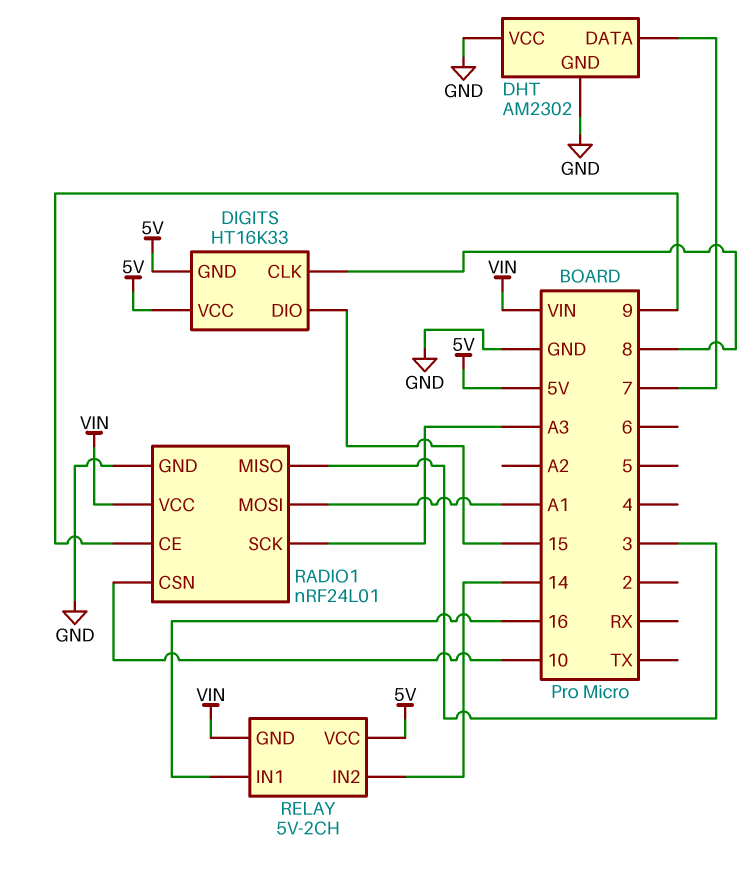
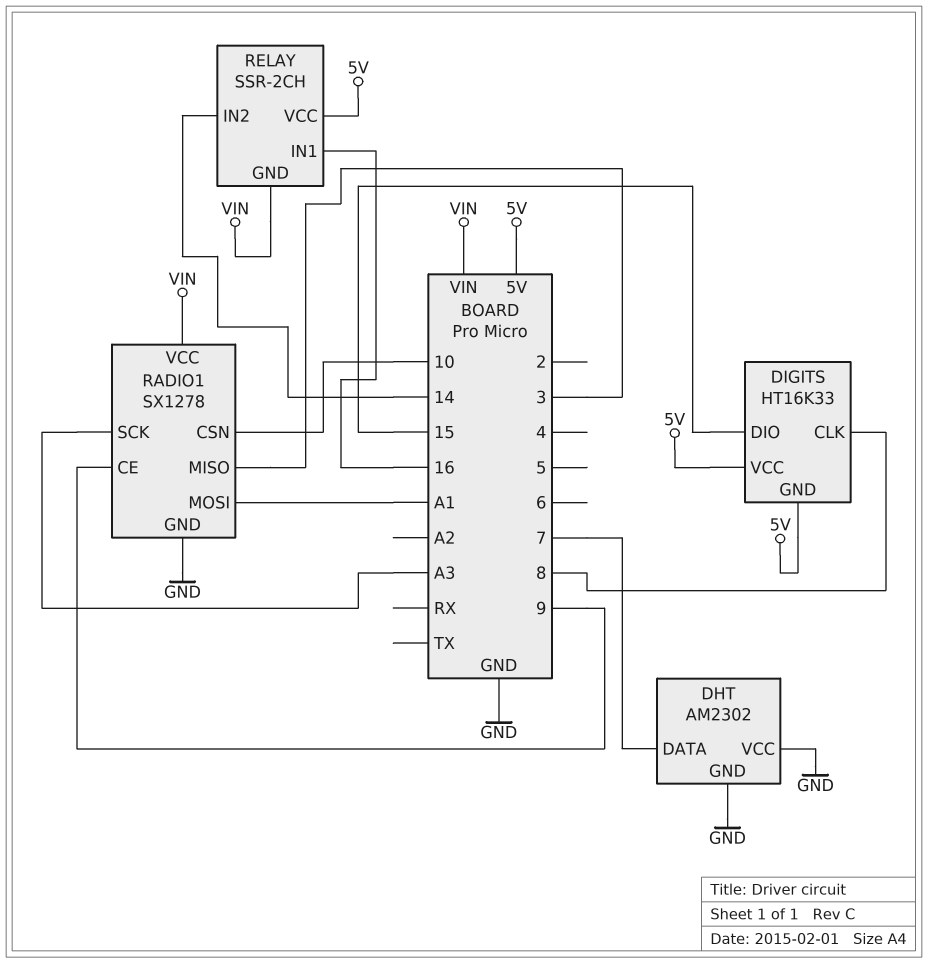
RADIO1: nRF24L01 -> SX1278
RELAY: 5V-2CH -> SSR-2CH

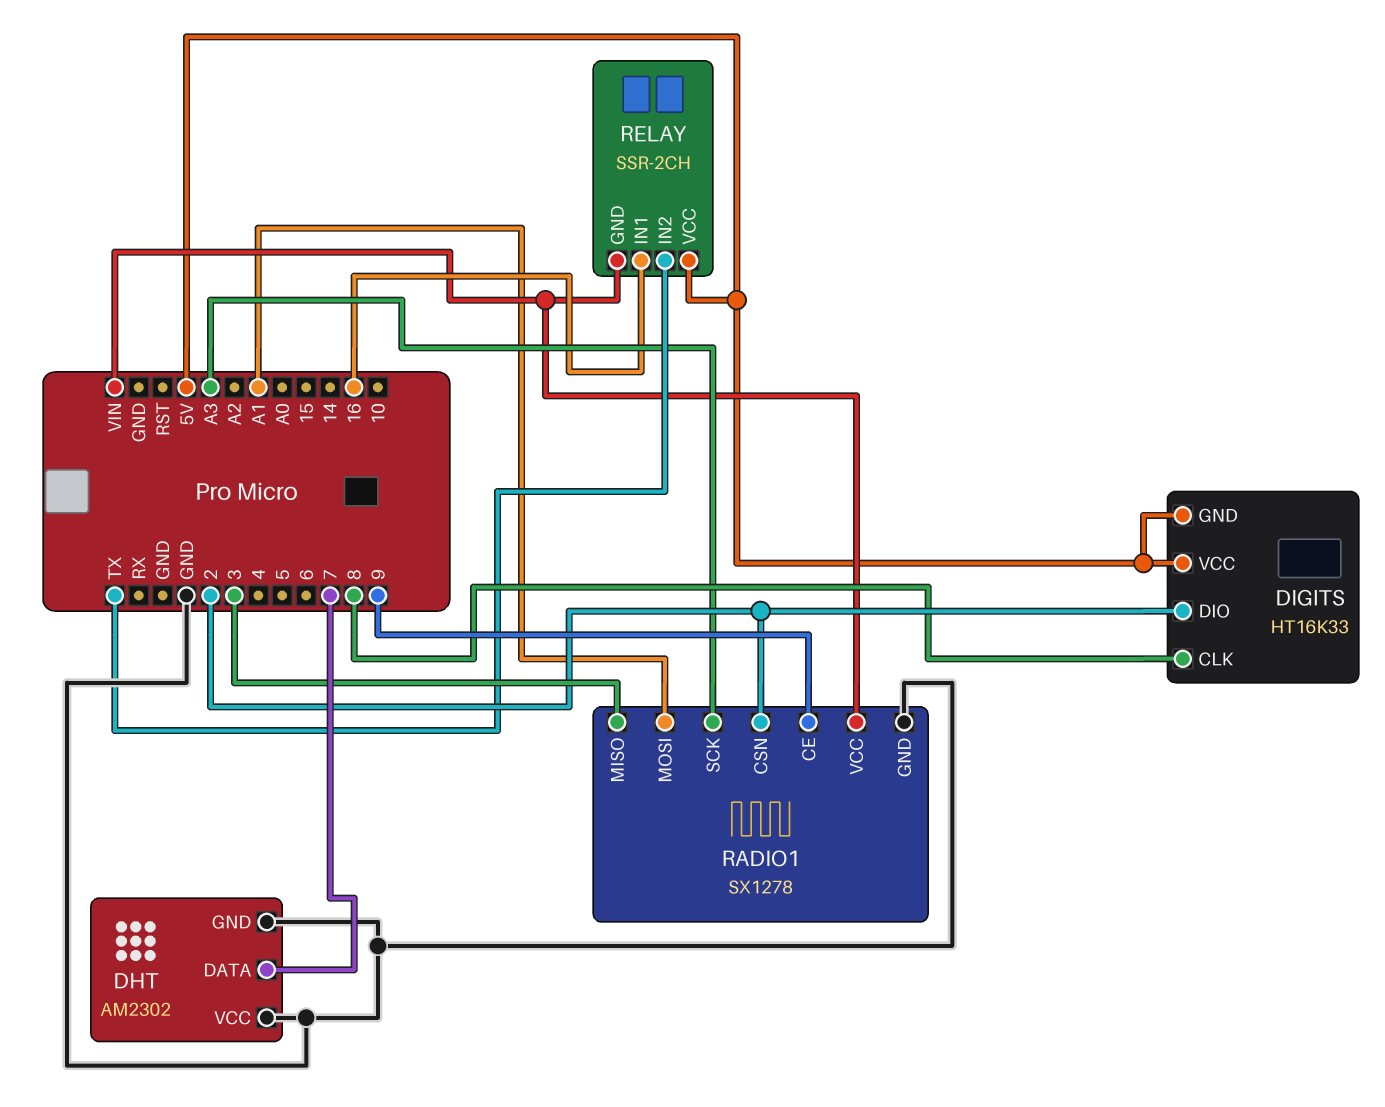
DIGITS pin DIO: 15 -> 2
RADIO1 pin CSN: 10 -> 2
RELAY pin IN2: 14 -> TX

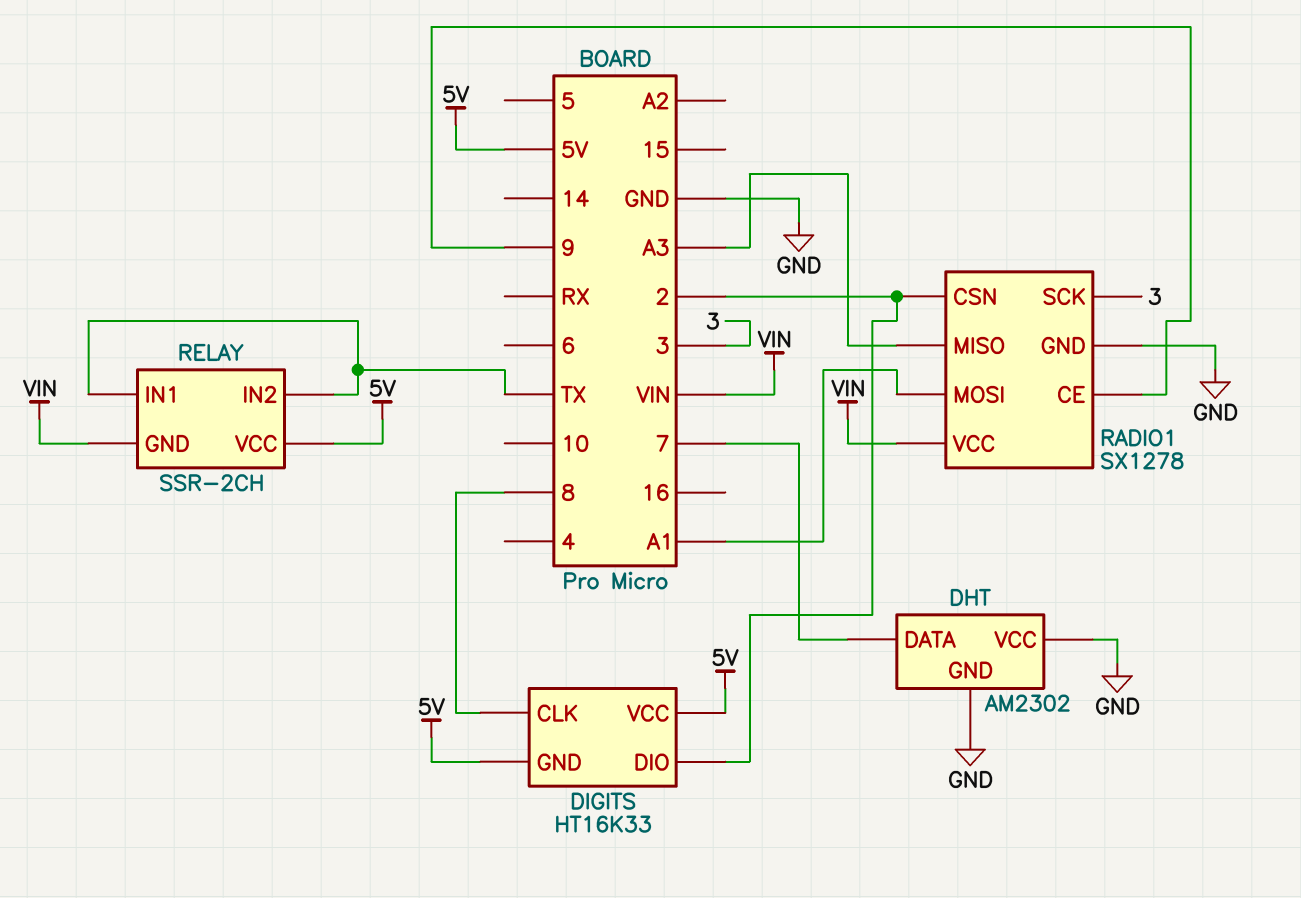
RADIO1 pin MISO: 3 -> A3
RADIO1 pin SCK: A3 -> 3
RELAY pin IN1: 16 -> TX

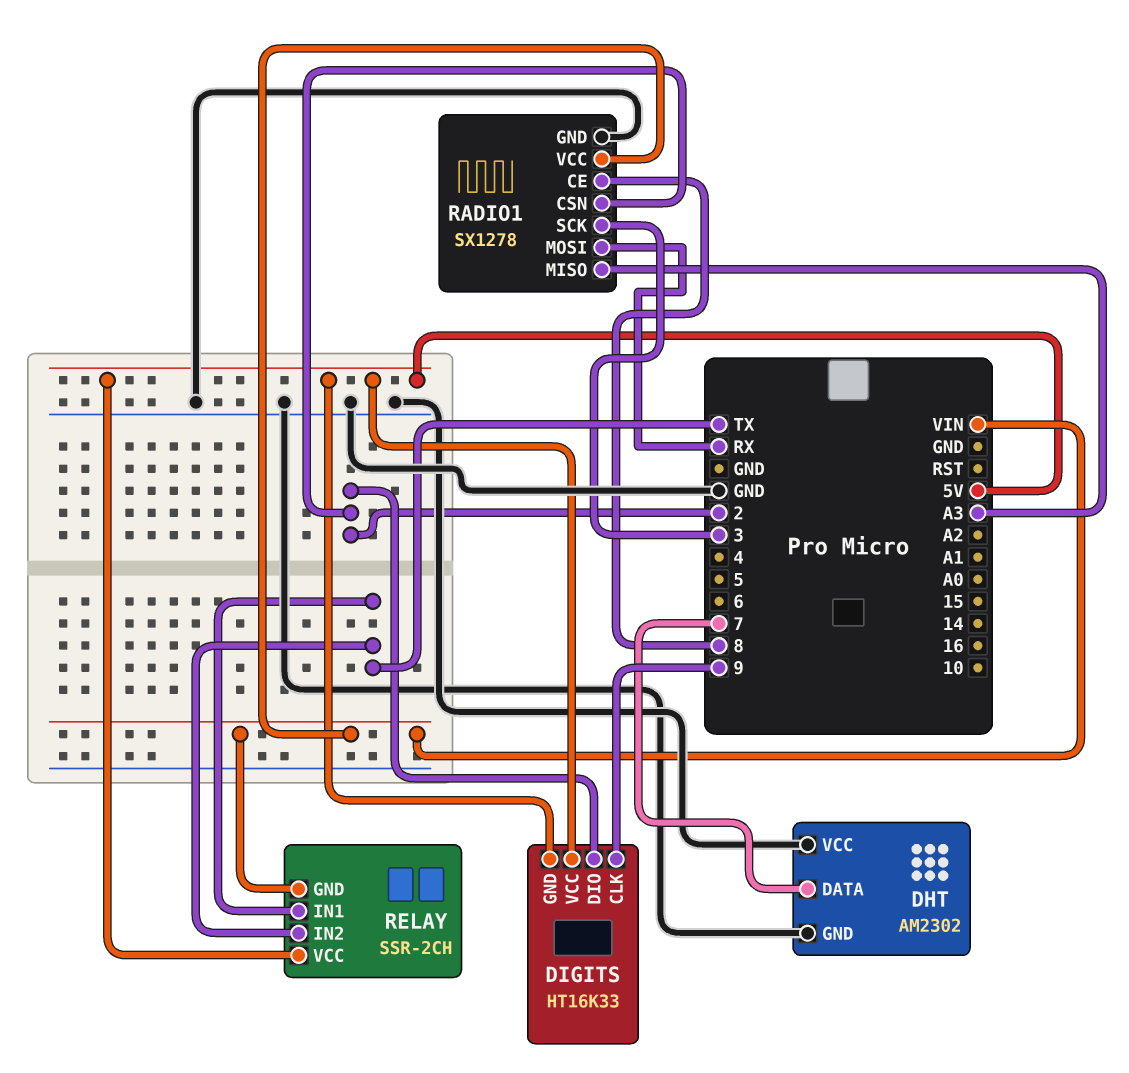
DIGITS pin CLK: 8 -> 9
RADIO1 pin CE: 9 -> 8
RADIO1 pin MOSI: A1 -> RX

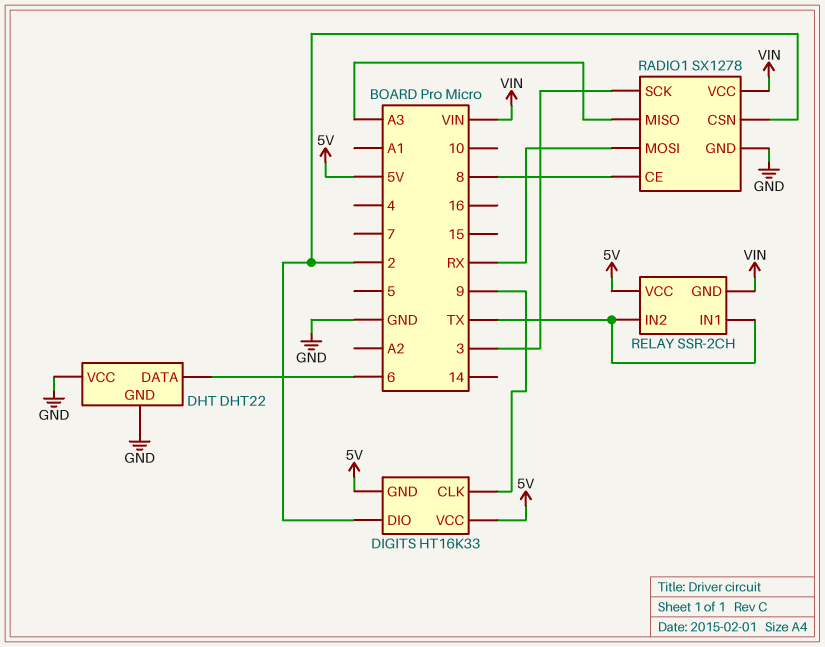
DHT: AM2302 -> DHT22
DHT pin DATA: 7 -> 6

